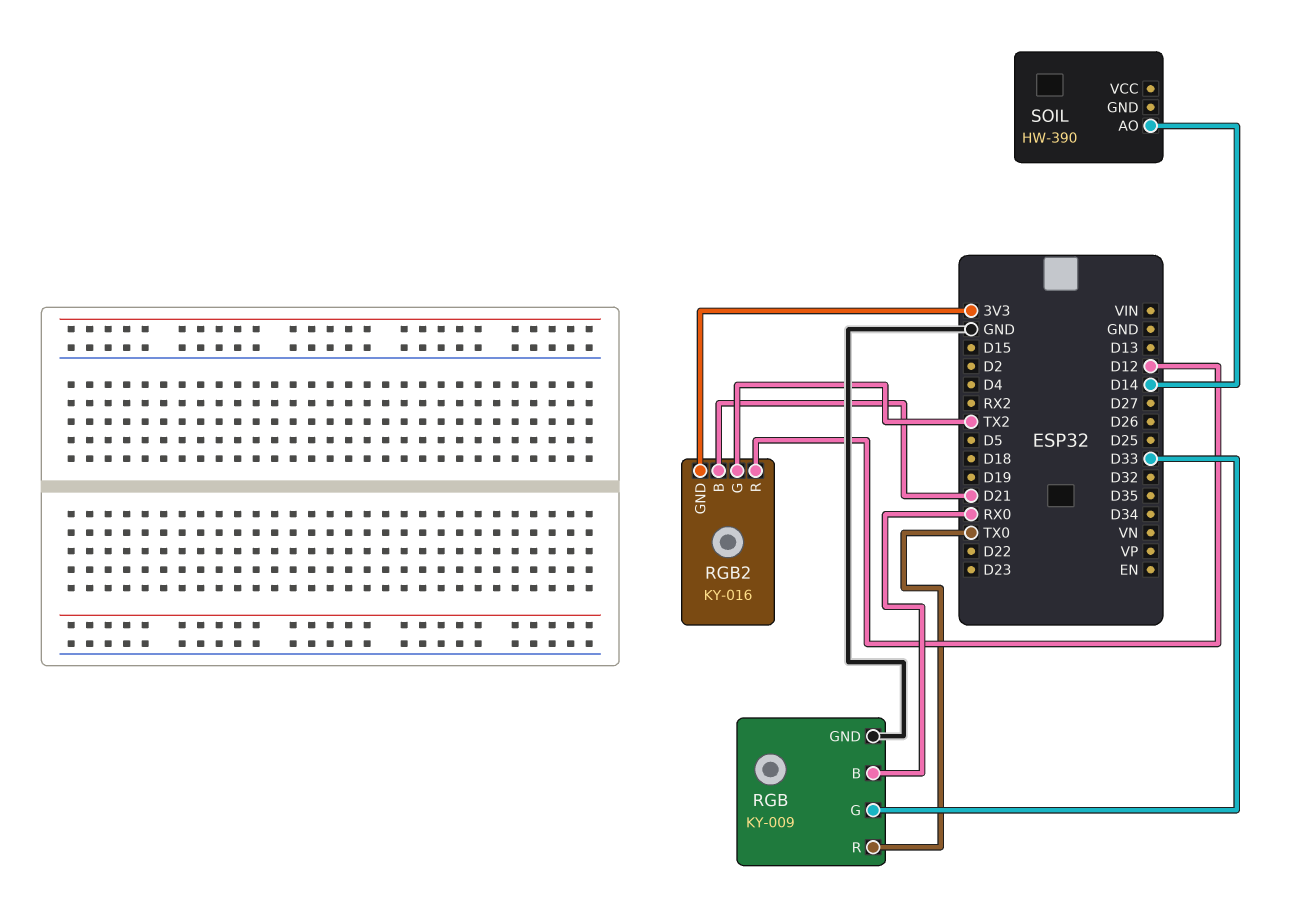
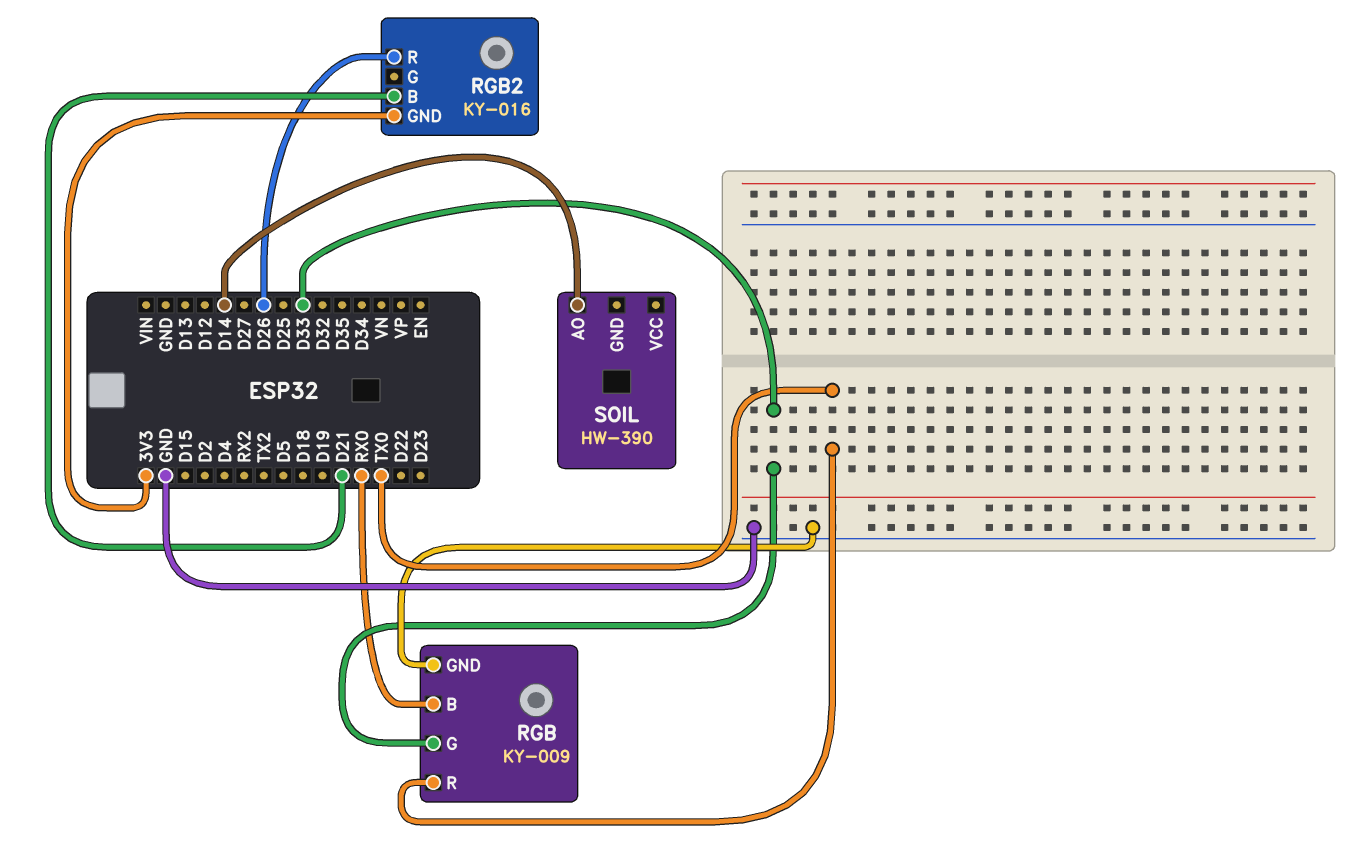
RGB2 pin G: TX2 -> none
RGB2 pin R: D12 -> D26

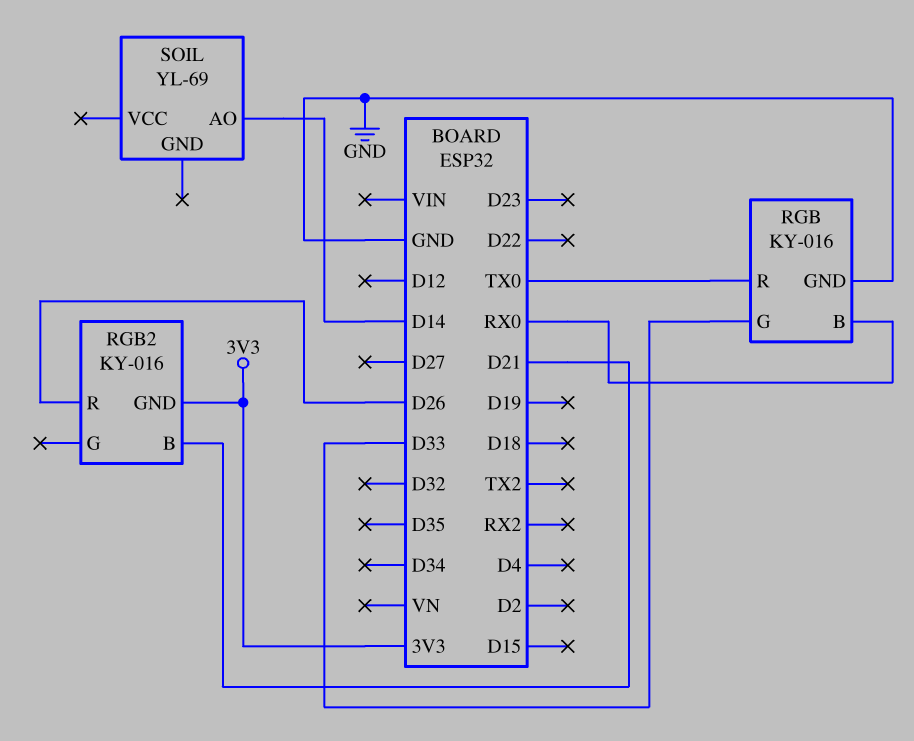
RGB: KY-009 -> KY-016
SOIL: HW-390 -> YL-69

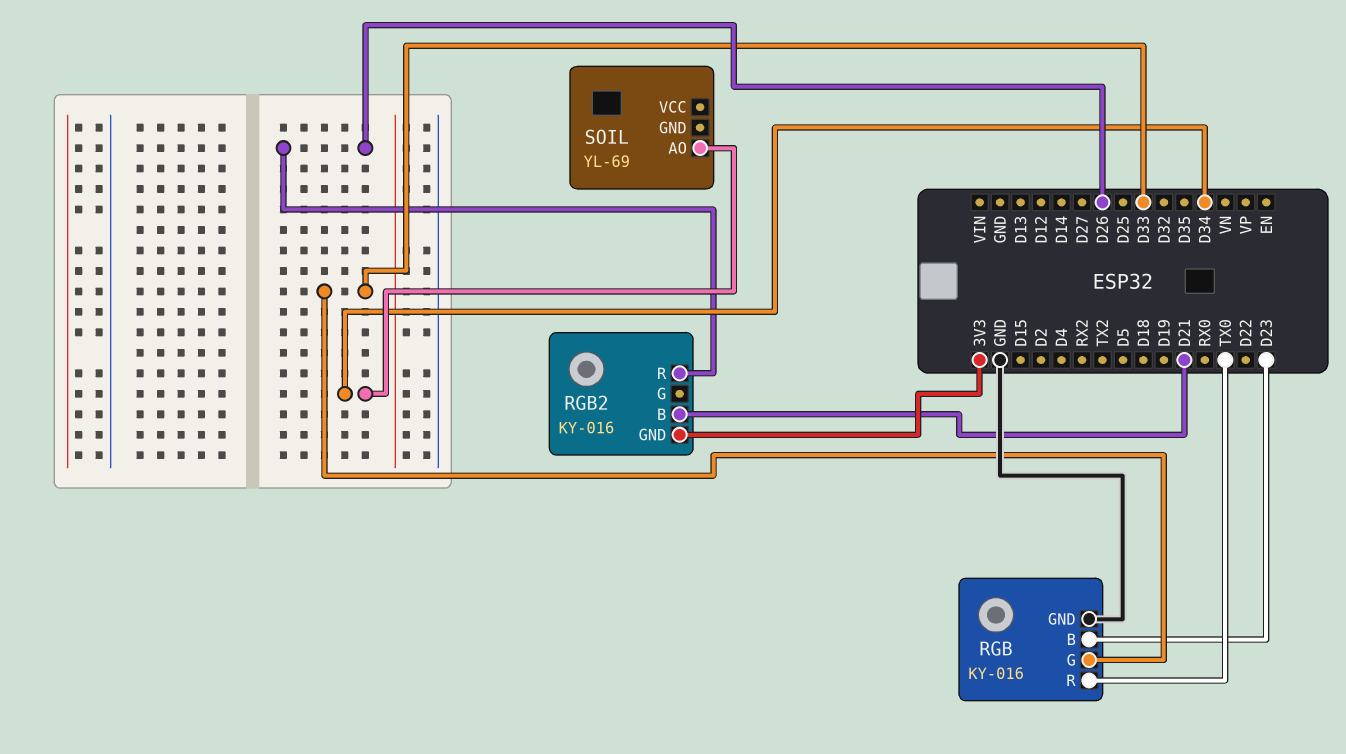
RGB pin B: RX0 -> D23
SOIL pin AO: D14 -> D34

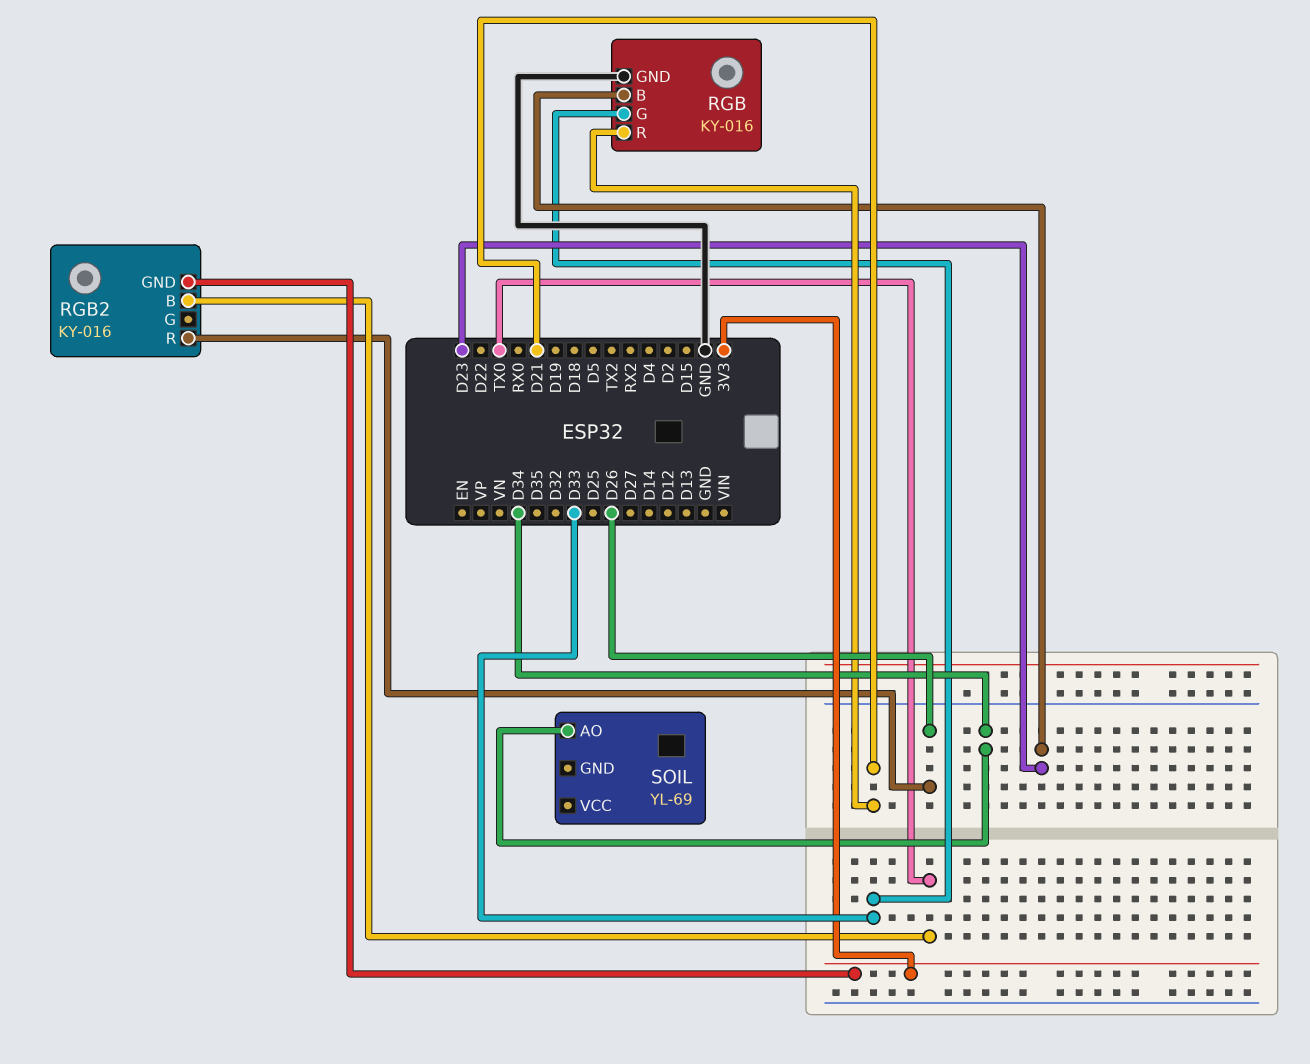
RGB pin R: TX0 -> D21
RGB2 pin B: D21 -> TX0

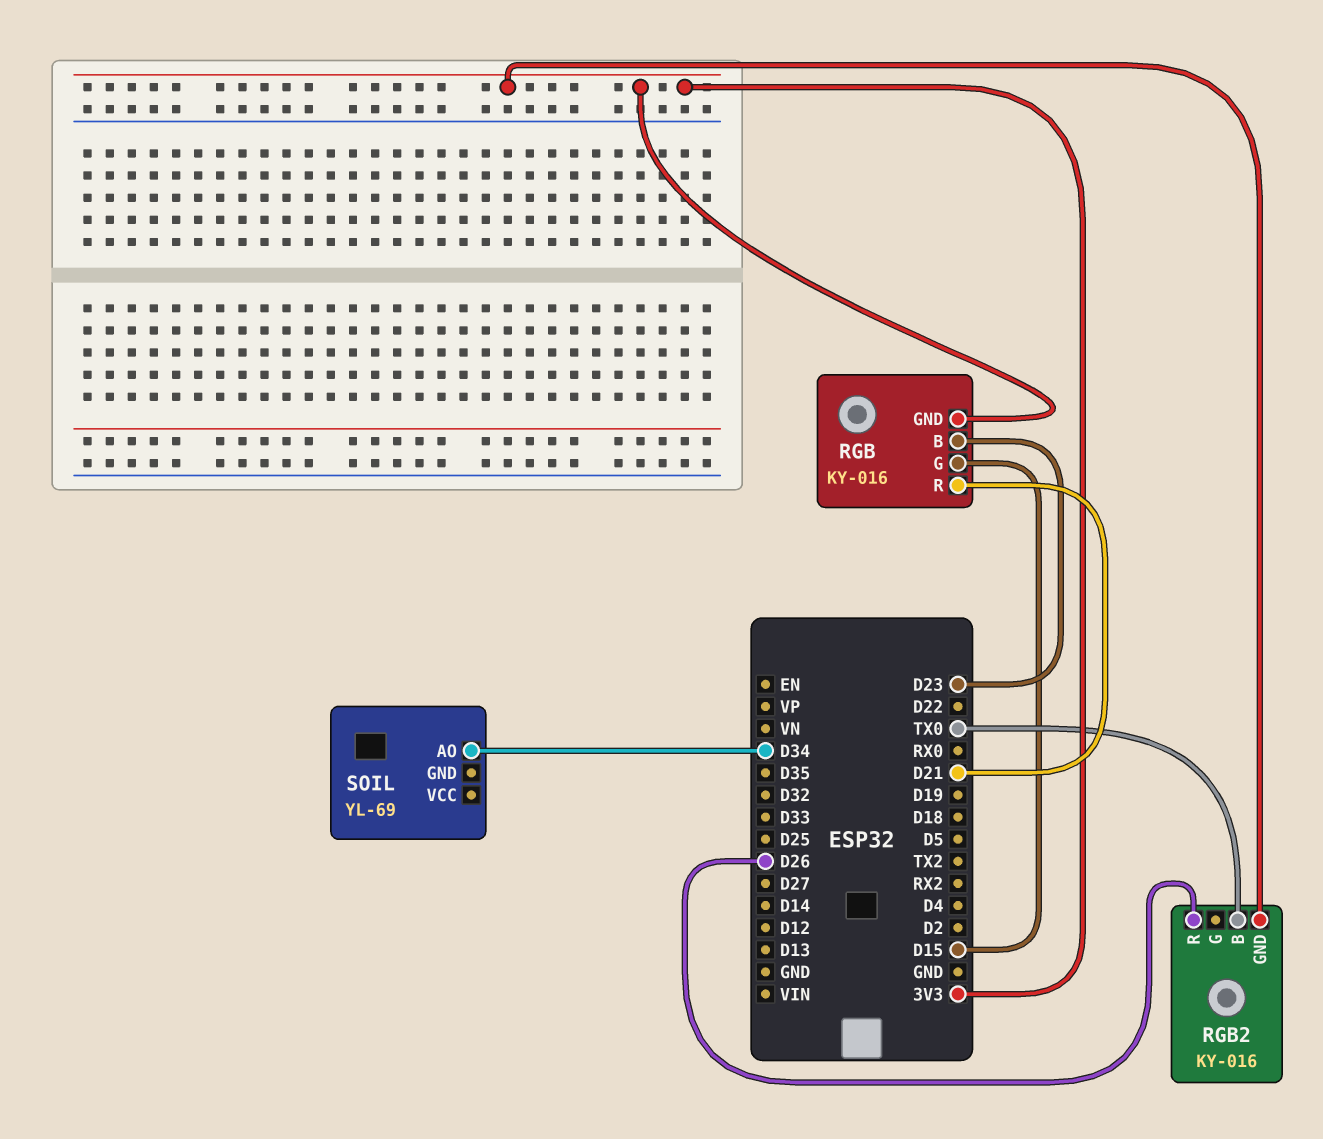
RGB pin G: D33 -> D15
RGB pin GND: GND -> 3V3

